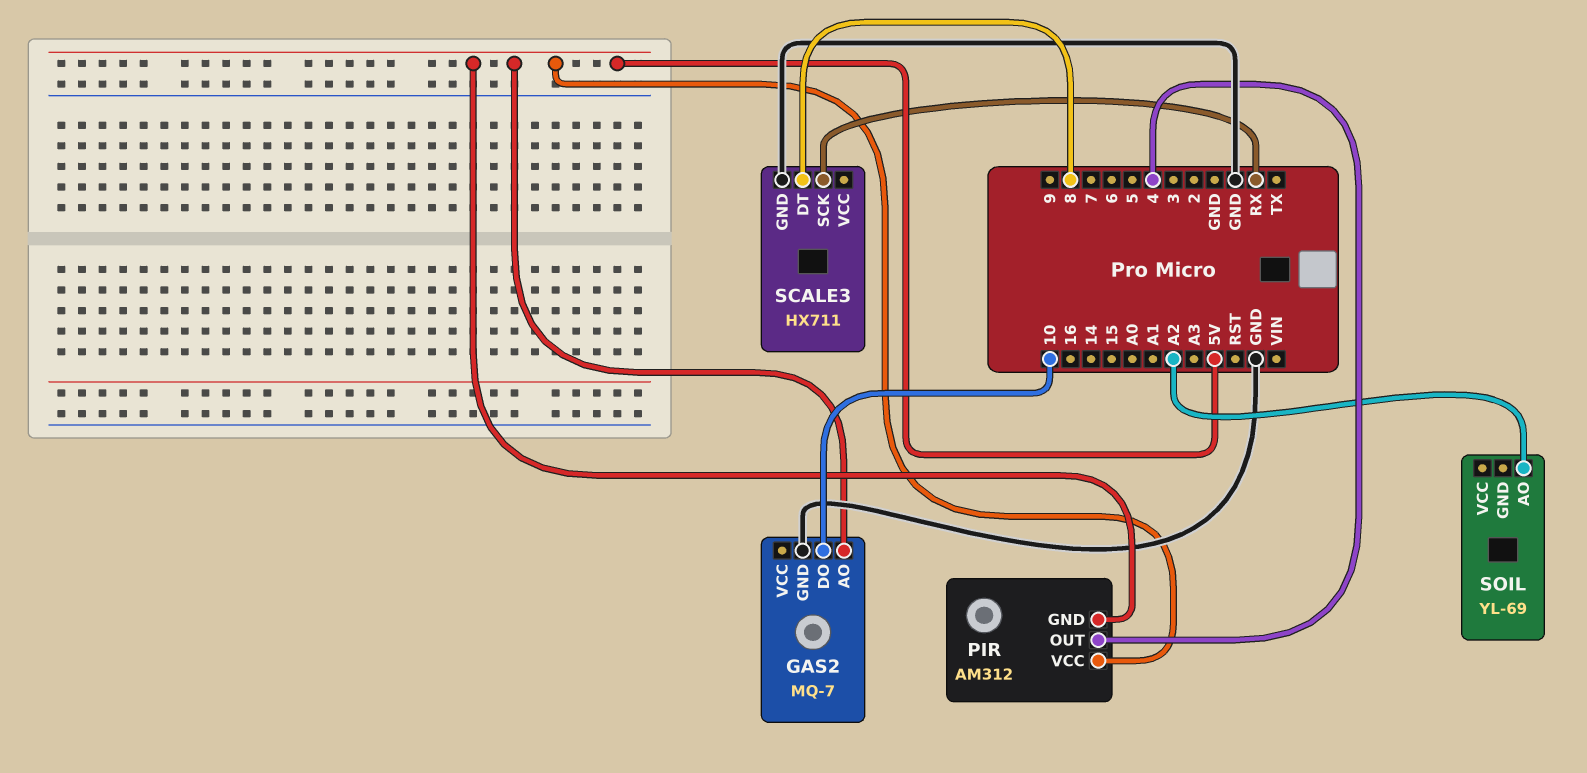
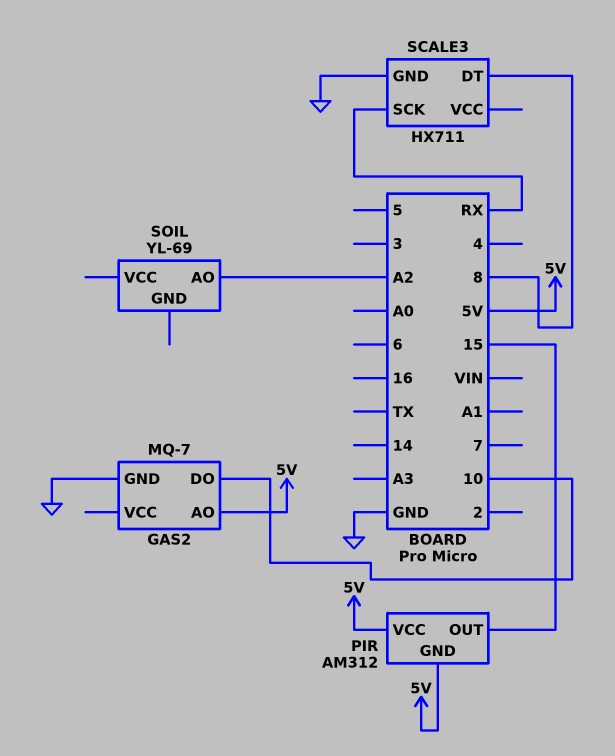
PIR pin OUT: 4 -> 15

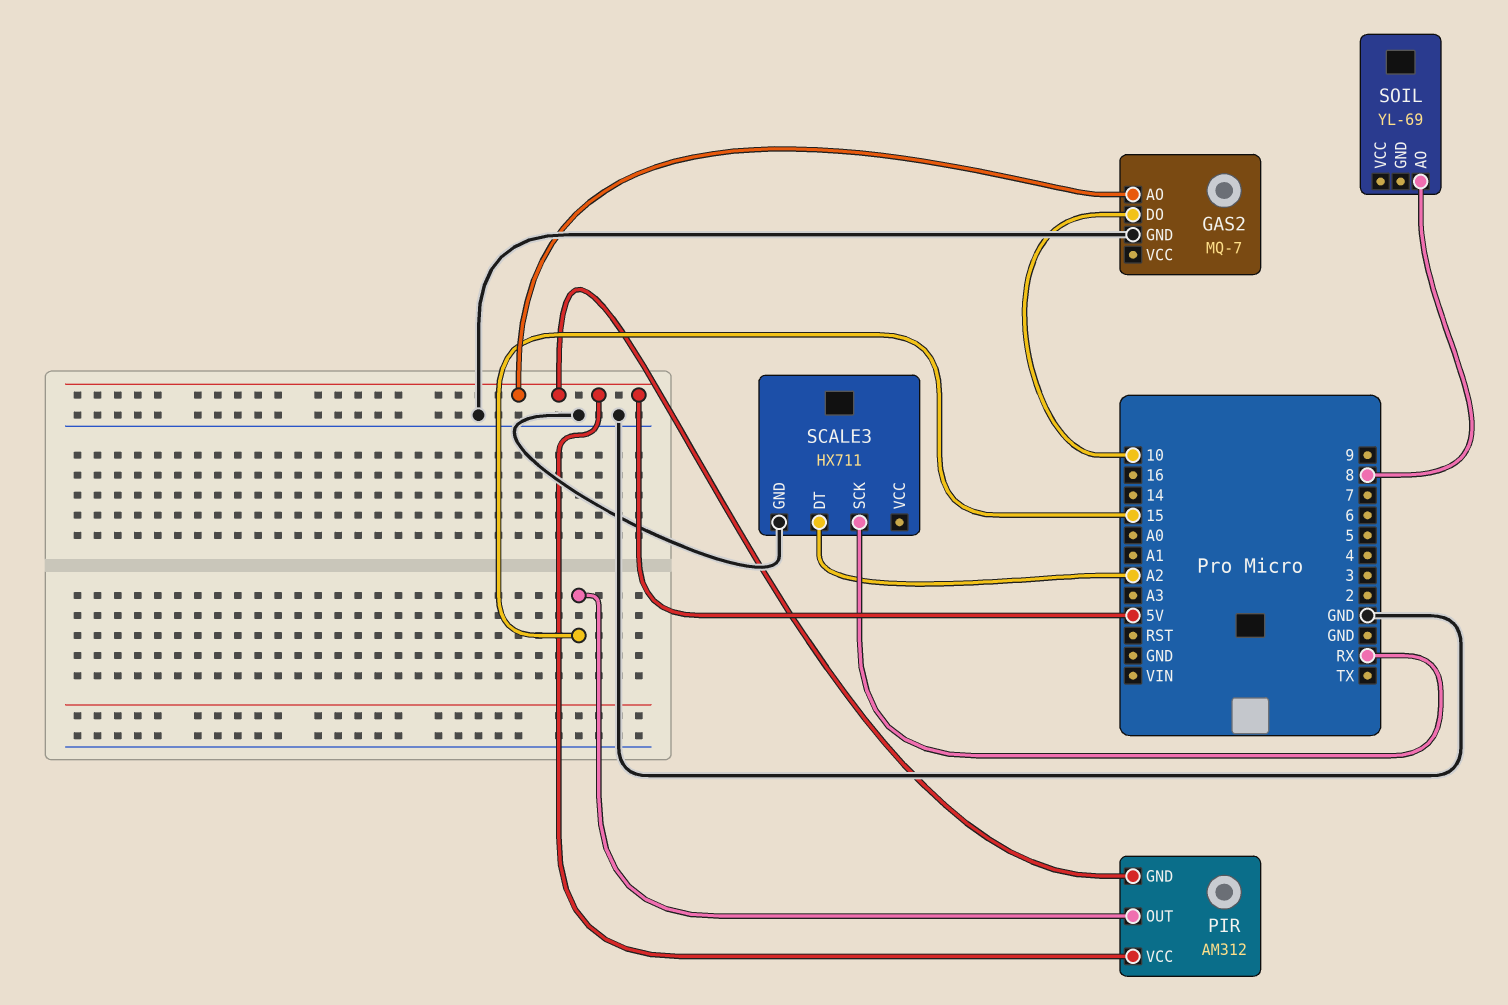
SCALE3 pin DT: 8 -> A2
SOIL pin AO: A2 -> 8

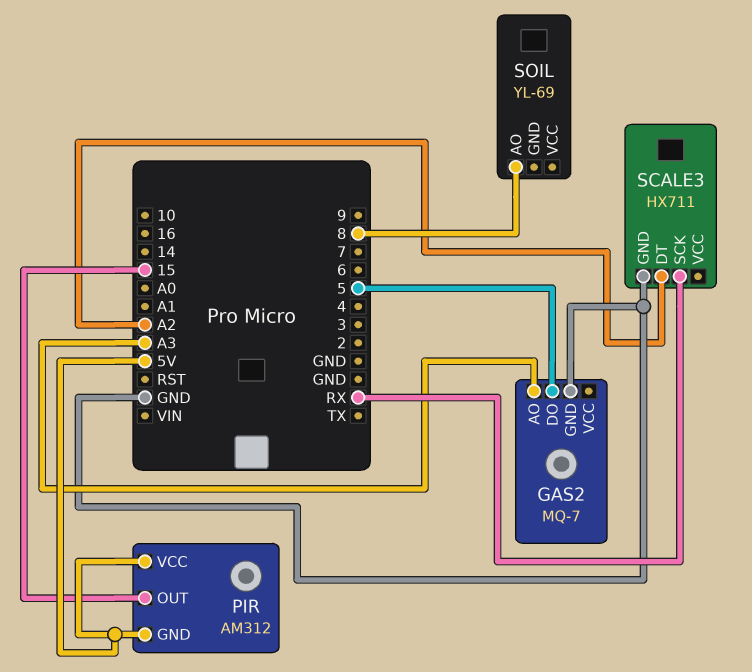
GAS2 pin AO: 5V -> A3
GAS2 pin DO: 10 -> 5

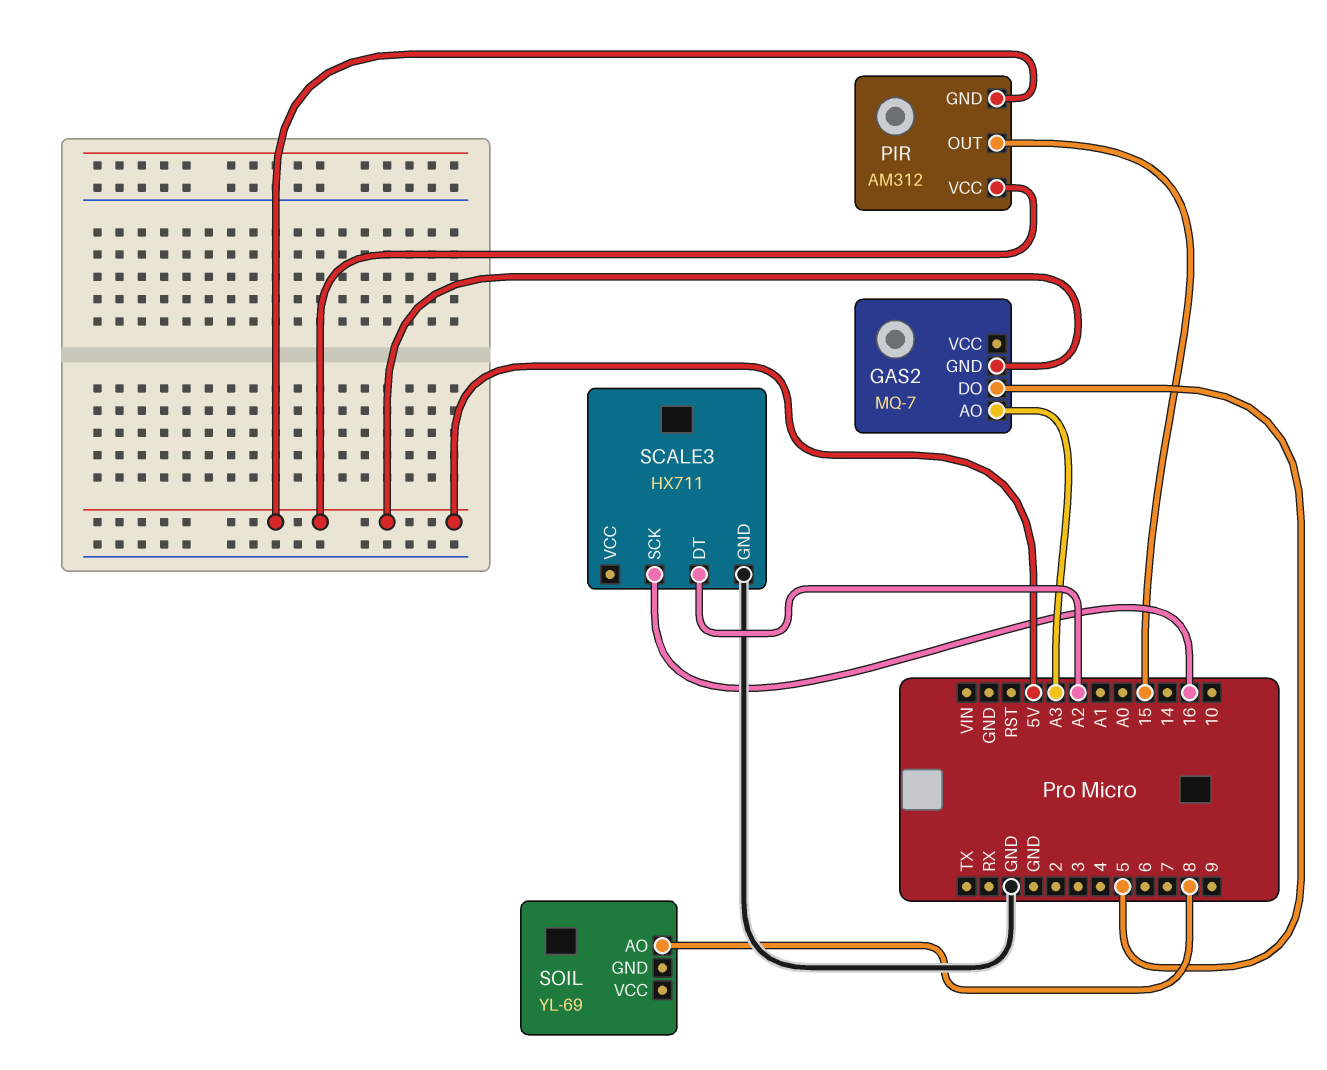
GAS2 pin GND: GND -> 5V
SCALE3 pin SCK: RX -> 16

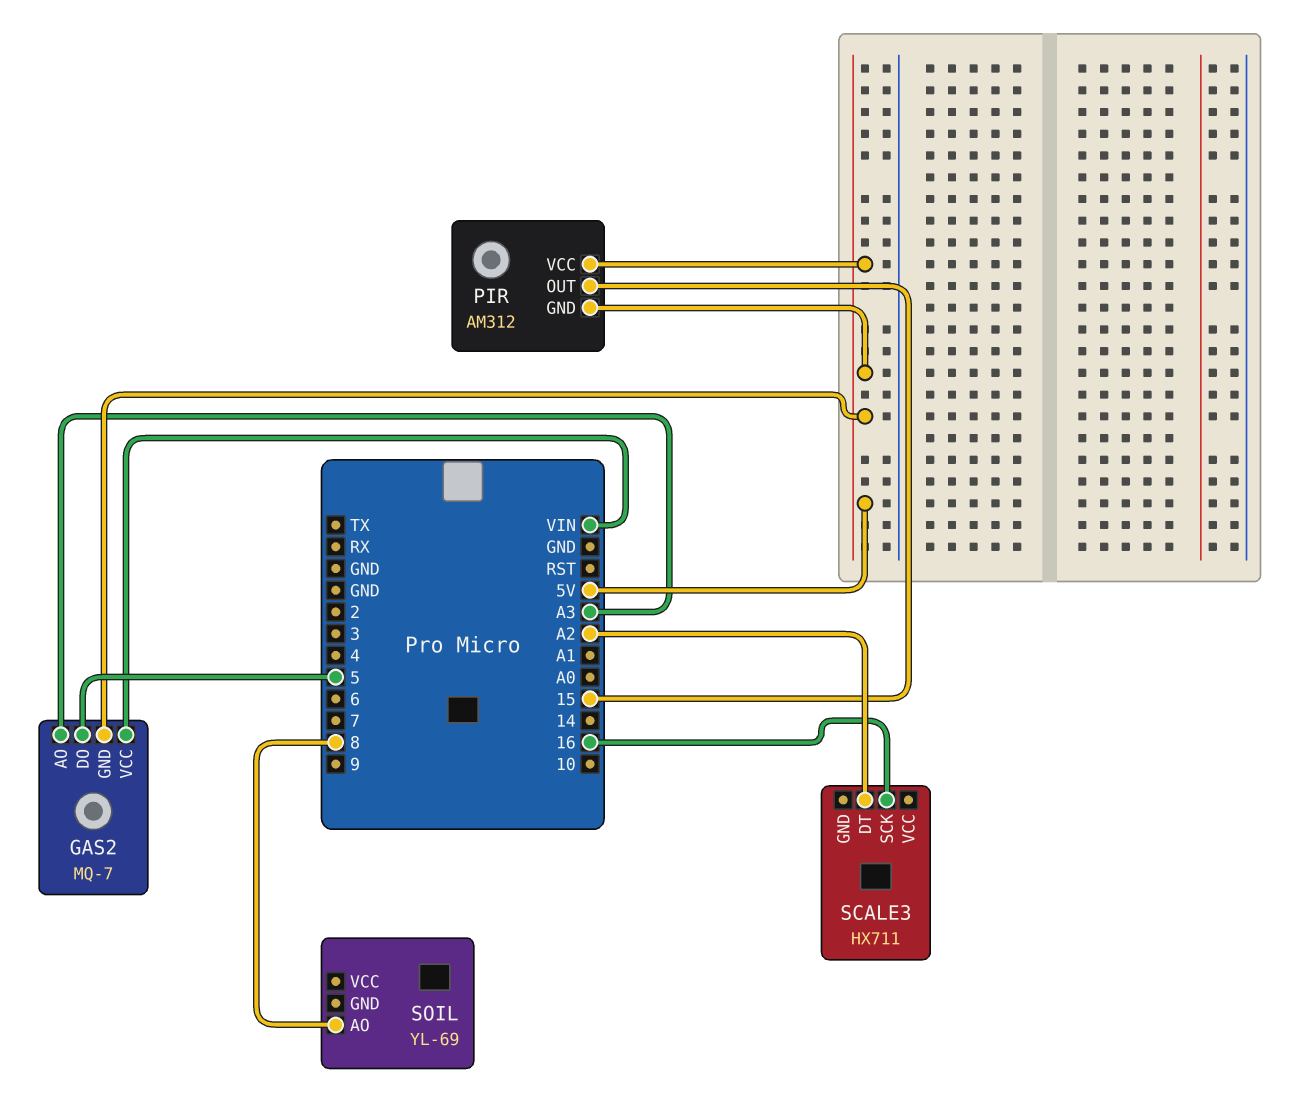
GAS2 pin VCC: none -> VIN
SCALE3 pin GND: GND -> none

